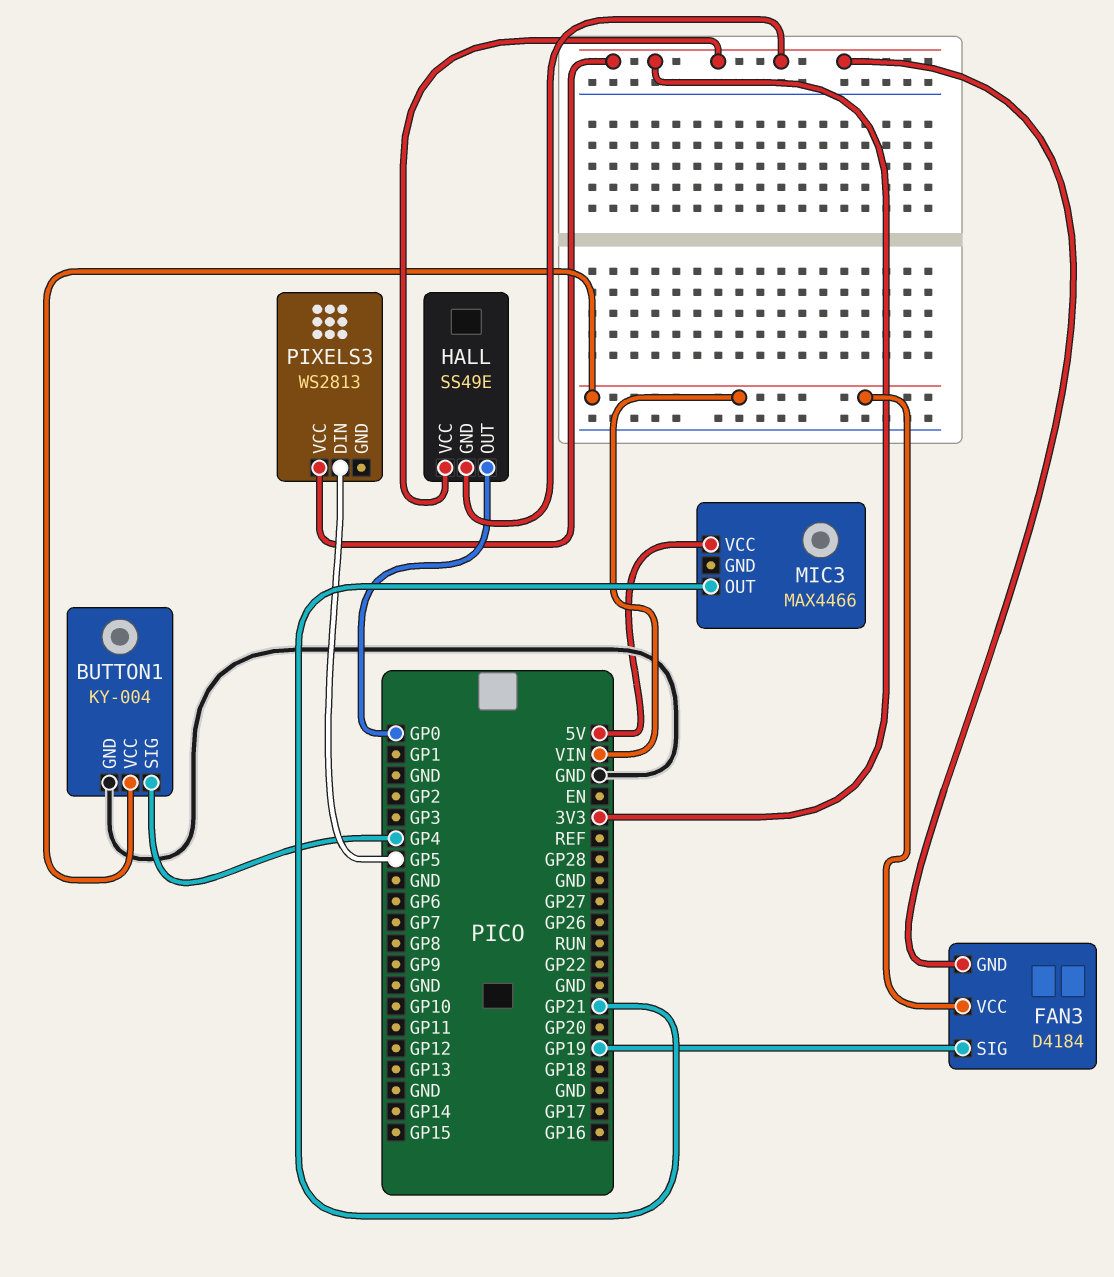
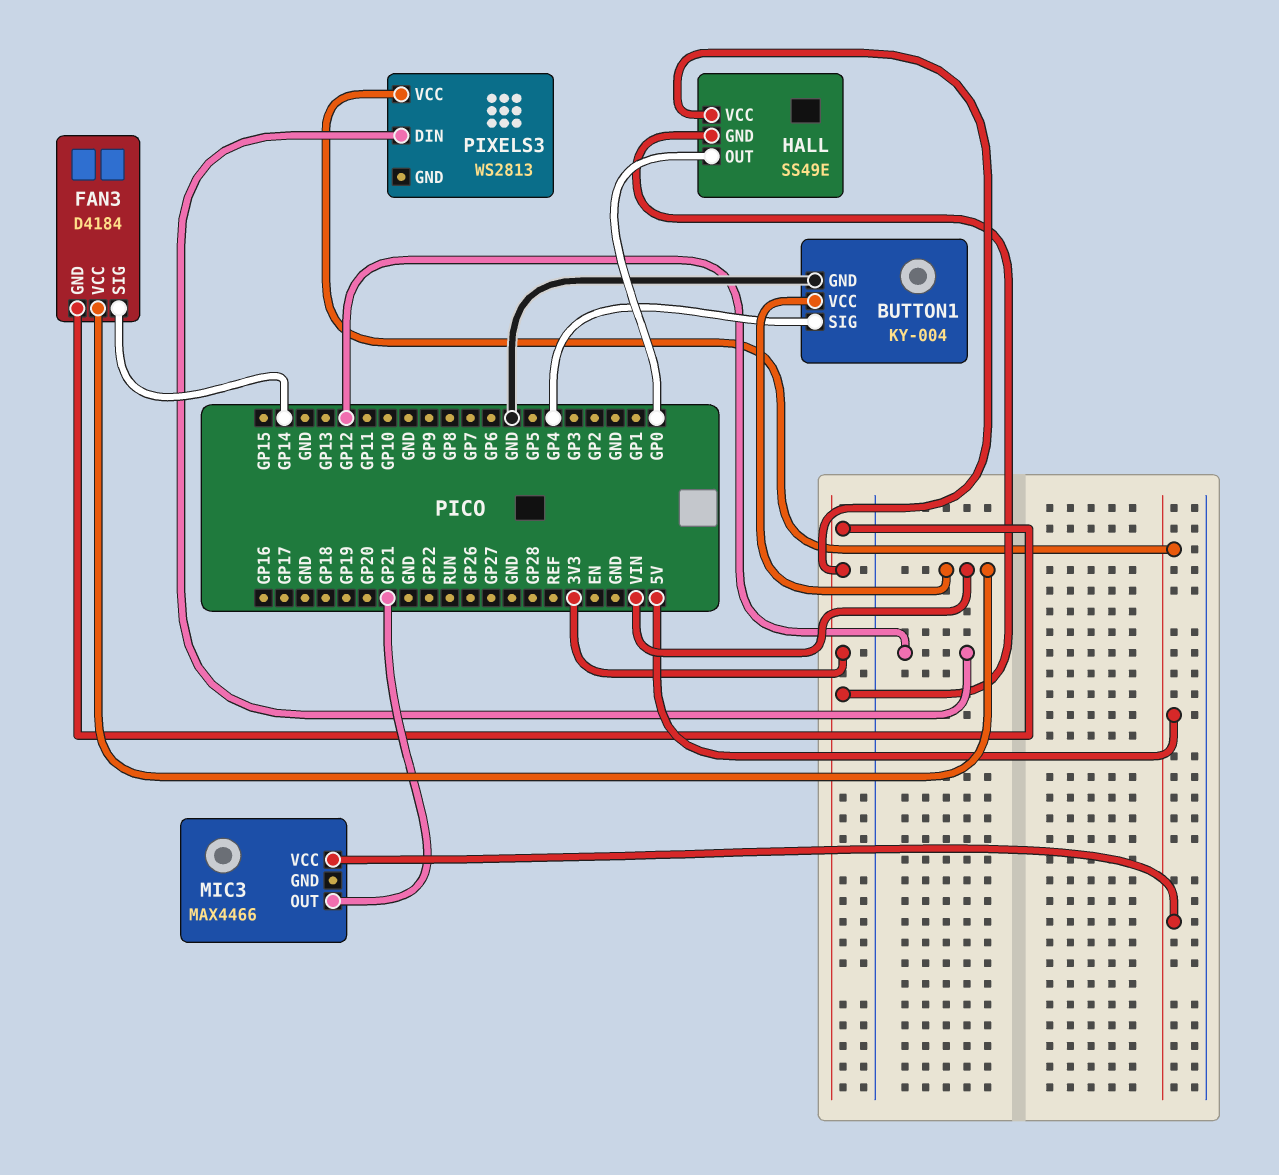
FAN3 pin SIG: GP19 -> GP14
PIXELS3 pin DIN: GP5 -> GP12
PIXELS3 pin VCC: 3V3 -> 5V

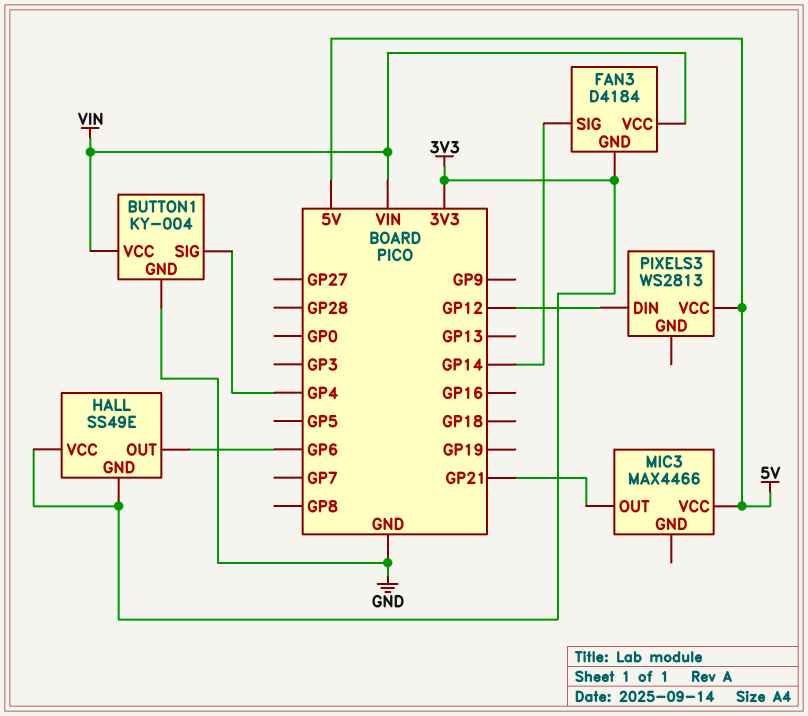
HALL pin OUT: GP0 -> GP6

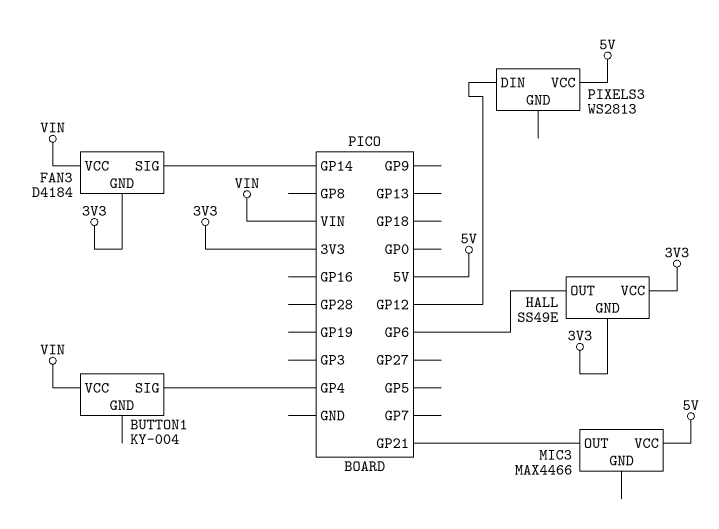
BUTTON1 pin GND: GND -> none

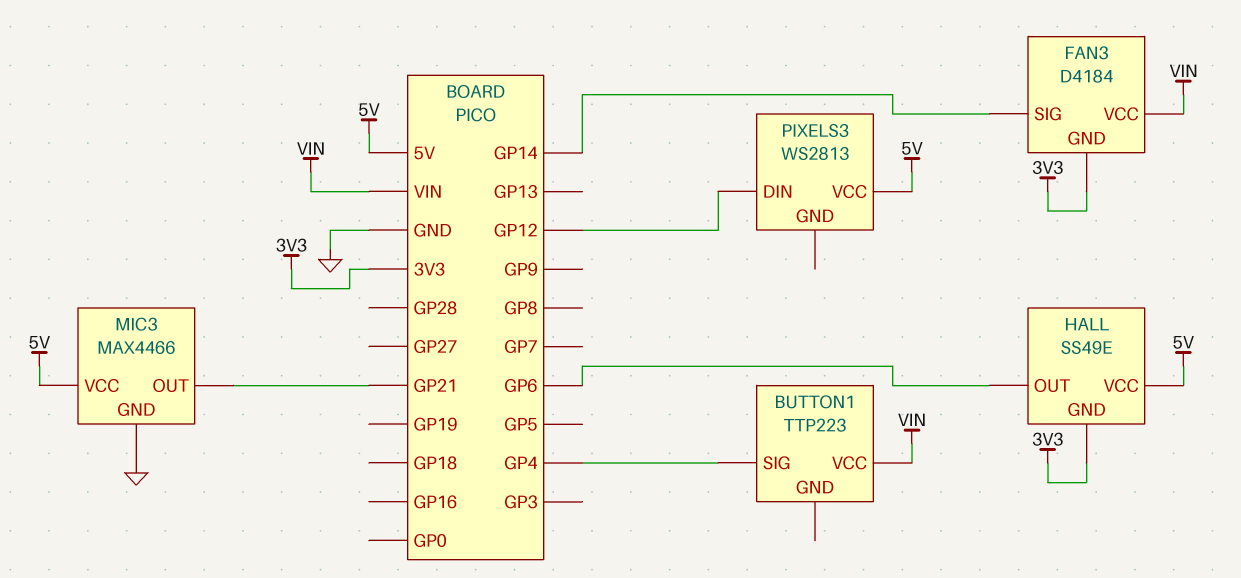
BUTTON1: KY-004 -> TTP223
HALL pin VCC: 3V3 -> 5V
MIC3 pin GND: none -> GND

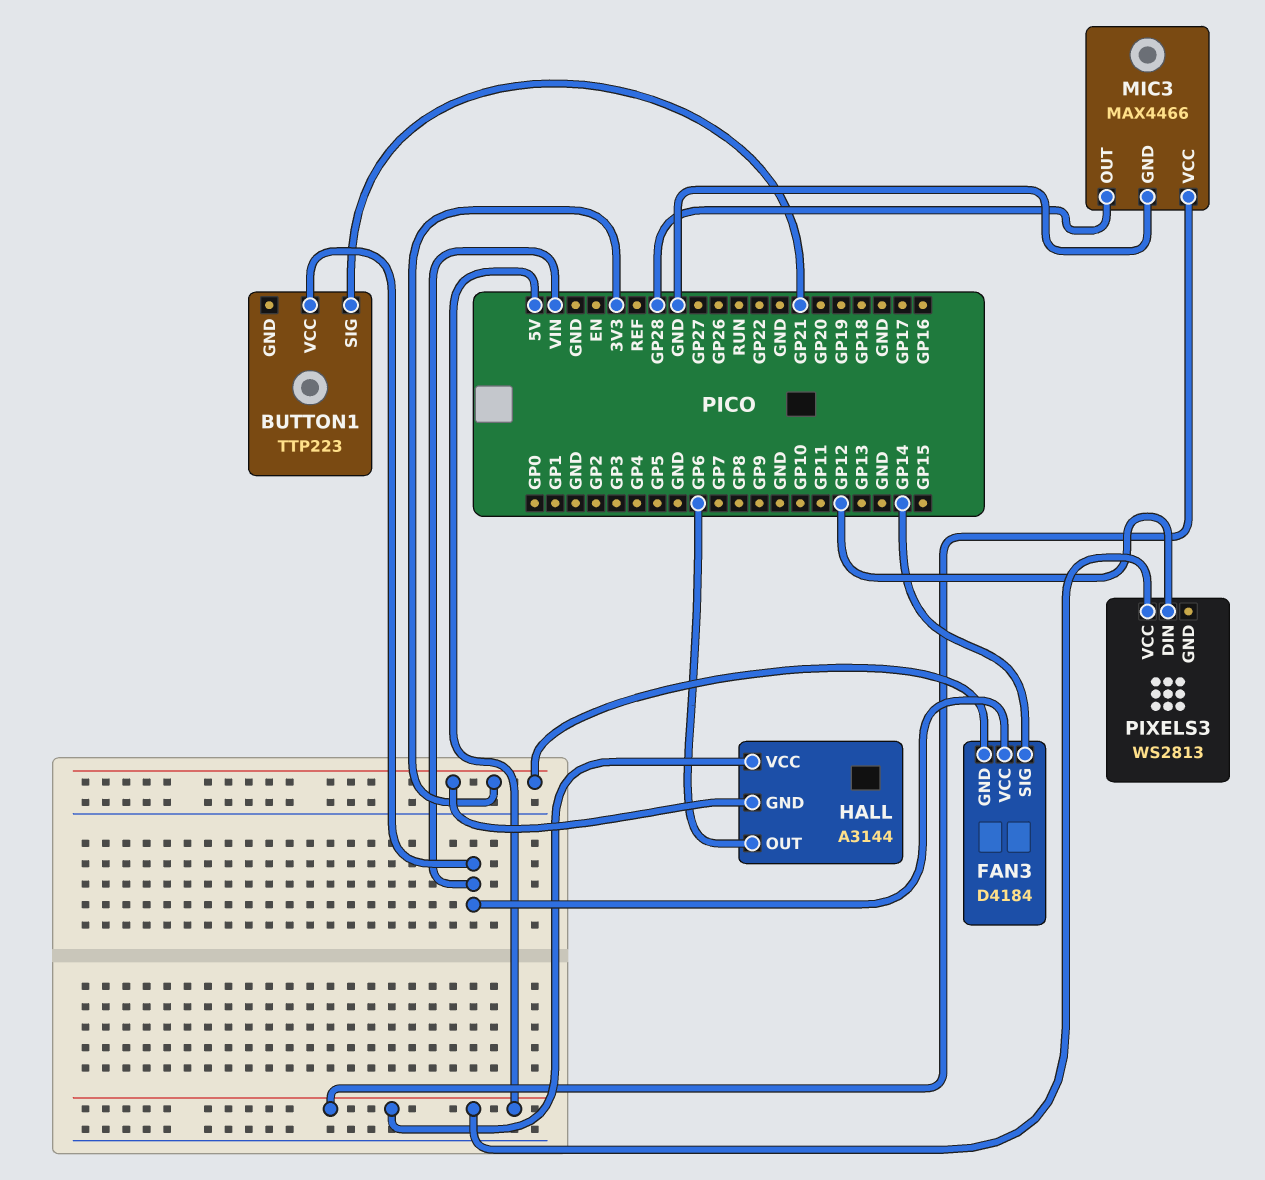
BUTTON1 pin SIG: GP4 -> GP21
HALL: SS49E -> A3144
MIC3 pin OUT: GP21 -> GP28

